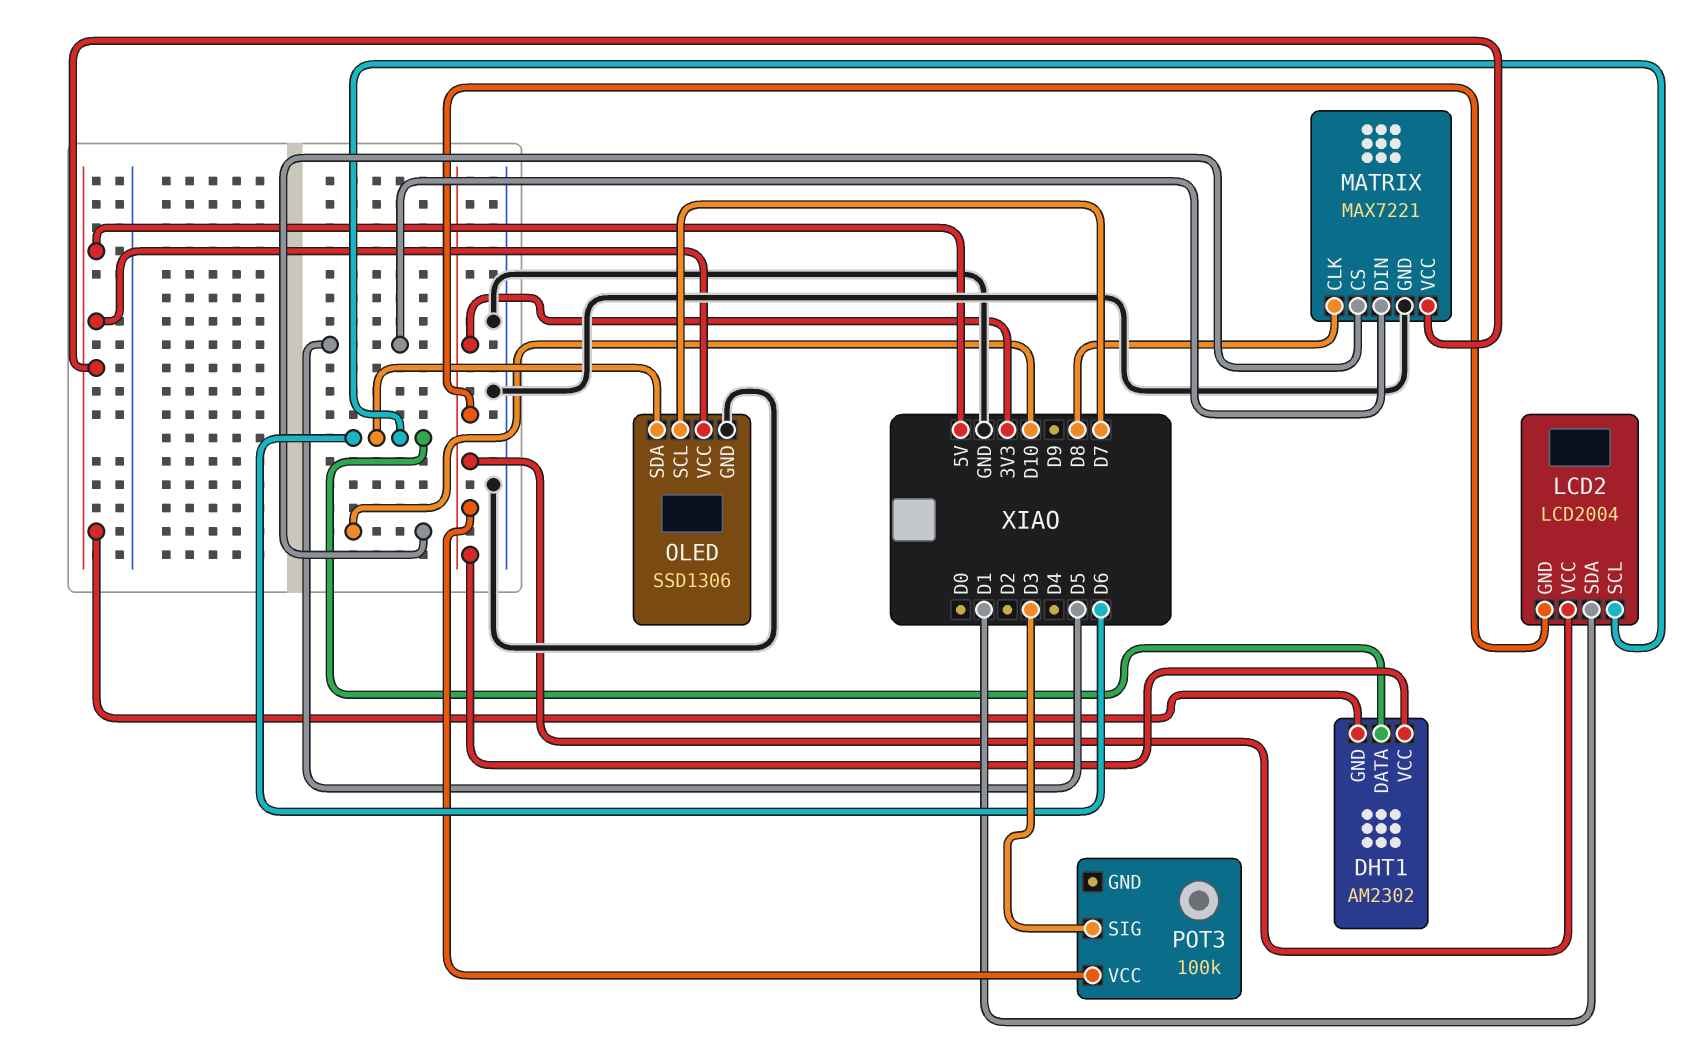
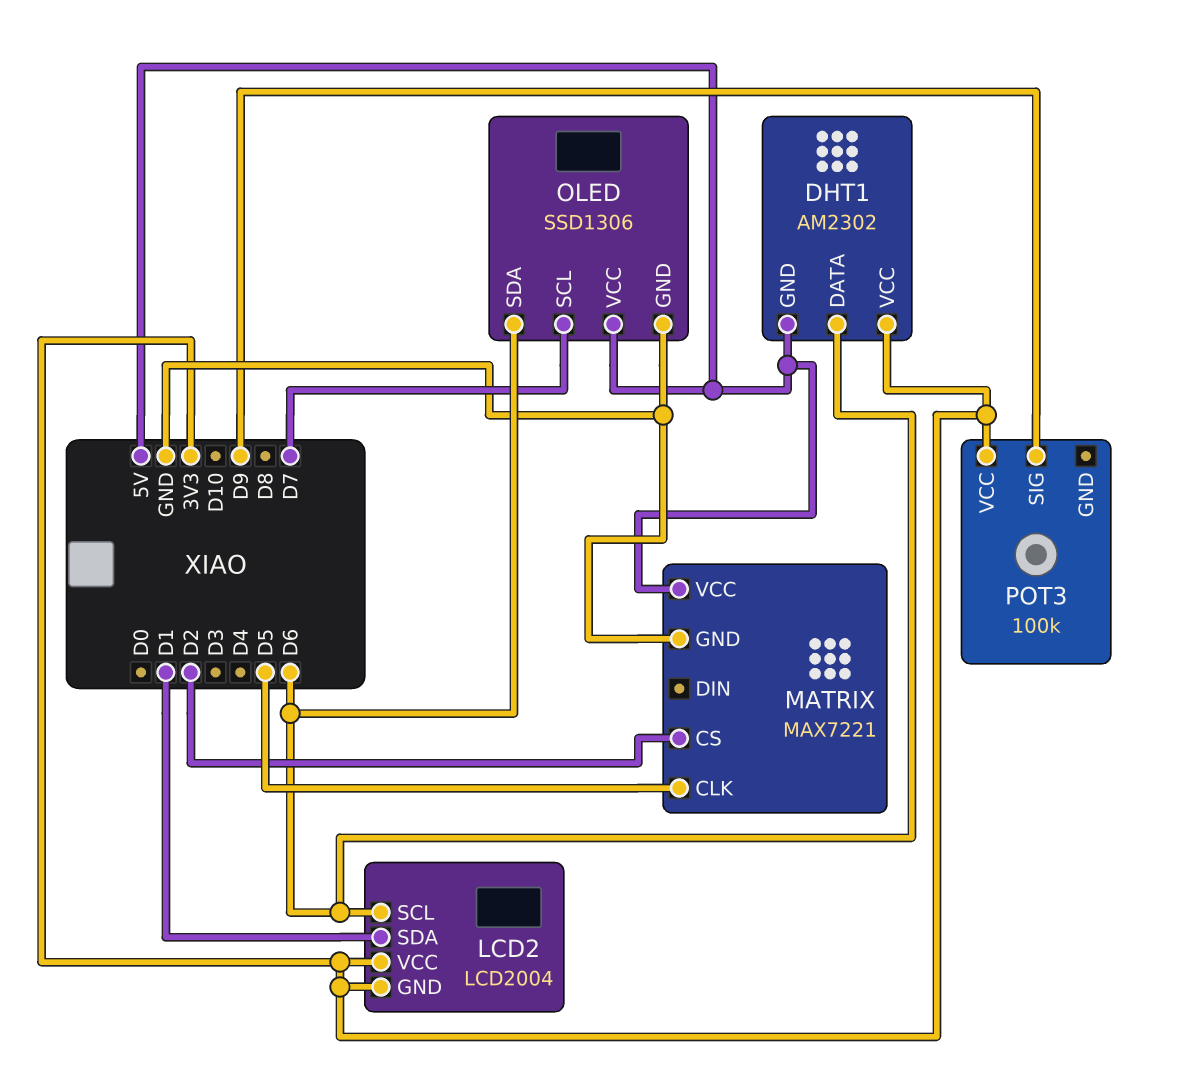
MATRIX pin CLK: D8 -> D5
MATRIX pin CS: D10 -> D2
MATRIX pin DIN: D5 -> none
POT3 pin SIG: D3 -> D9

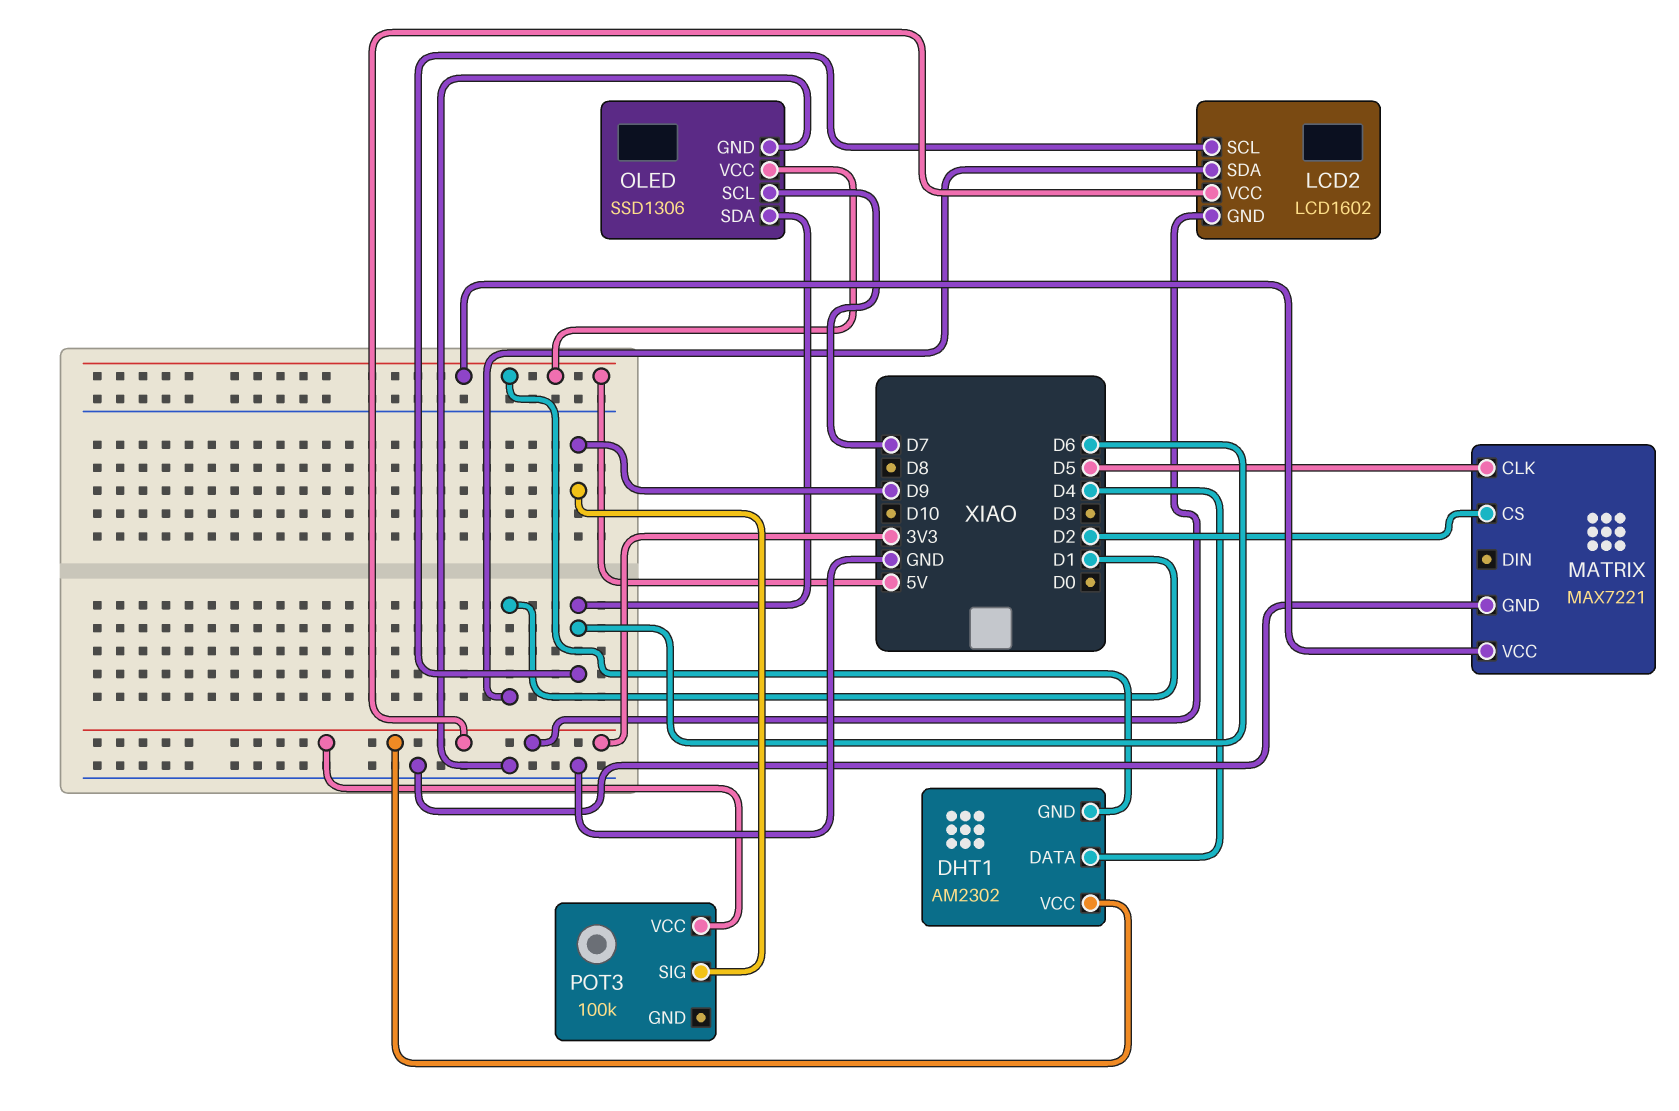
DHT1 pin DATA: D6 -> D4
LCD2: LCD2004 -> LCD1602

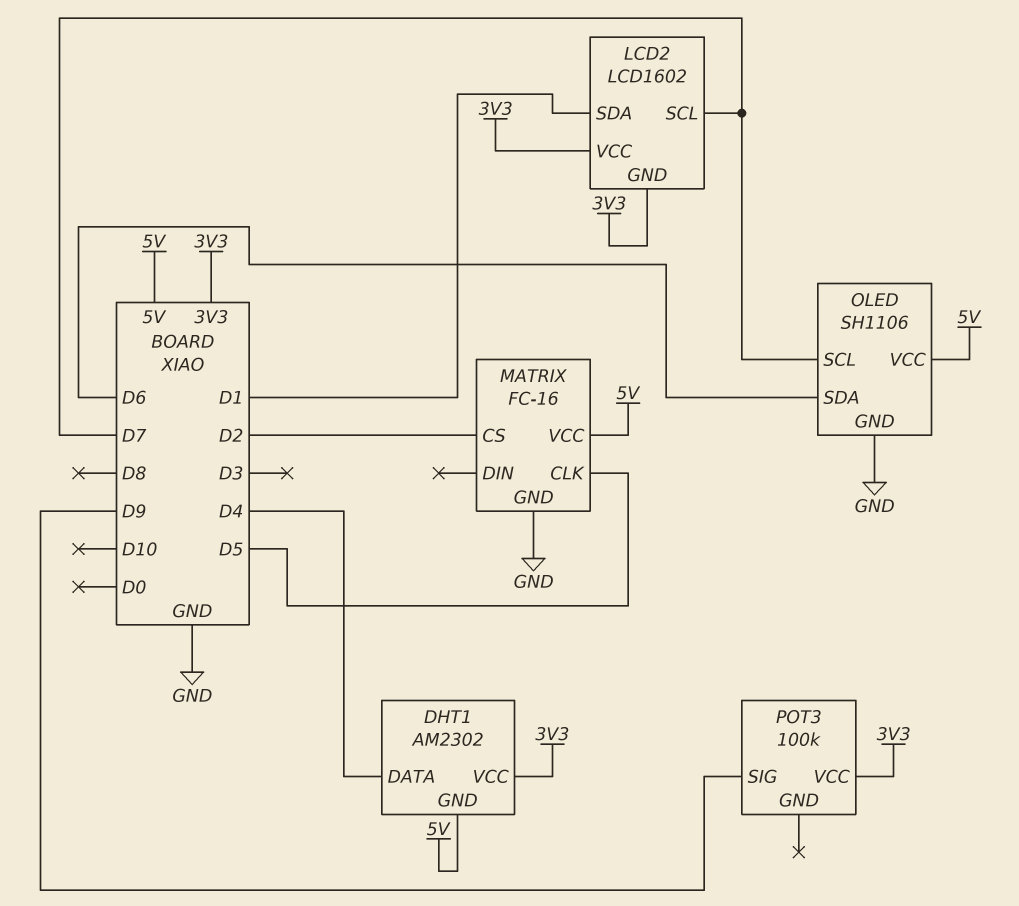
LCD2 pin SCL: D6 -> D7
MATRIX: MAX7221 -> FC-16
OLED: SSD1306 -> SH1106

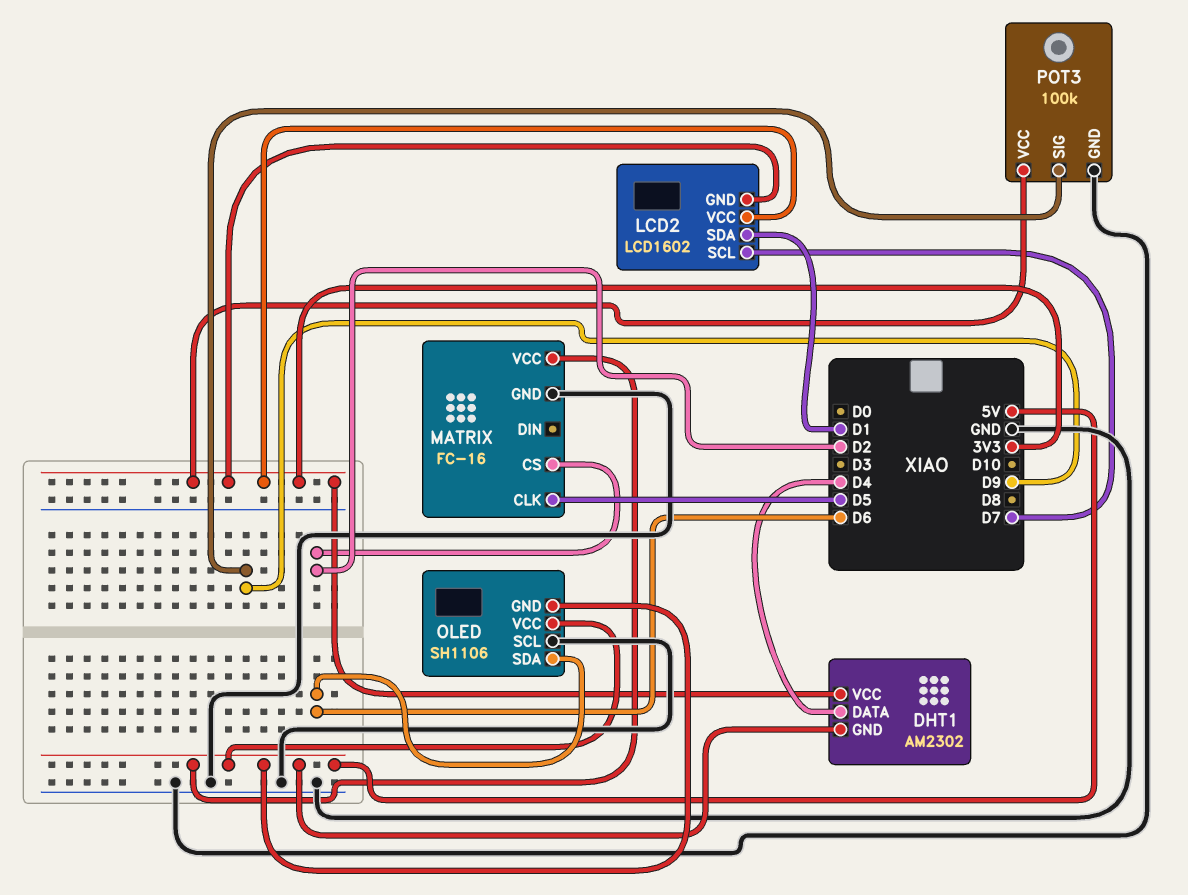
OLED pin GND: GND -> 5V
OLED pin SCL: D7 -> GND
POT3 pin GND: none -> GND

